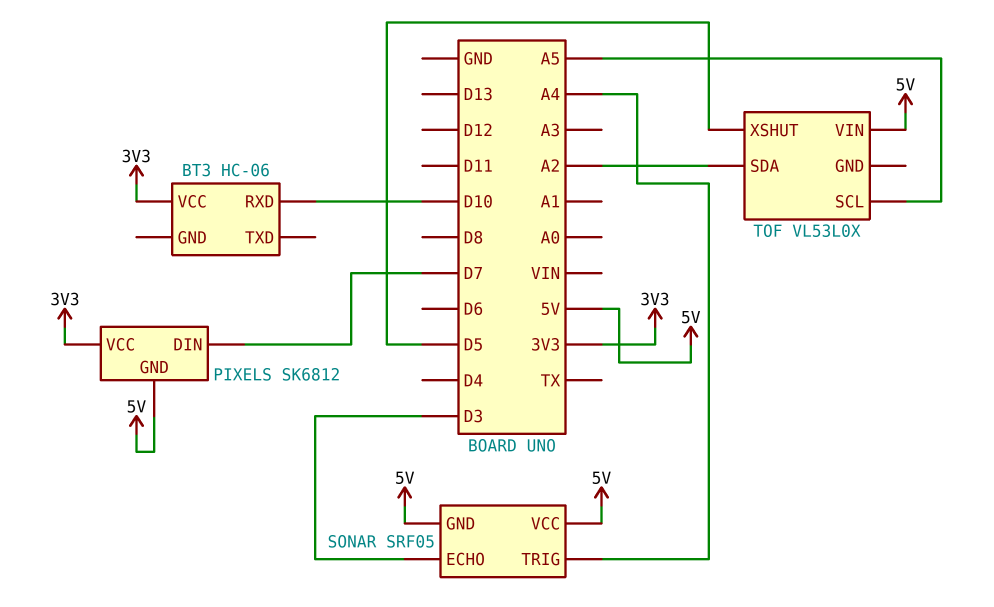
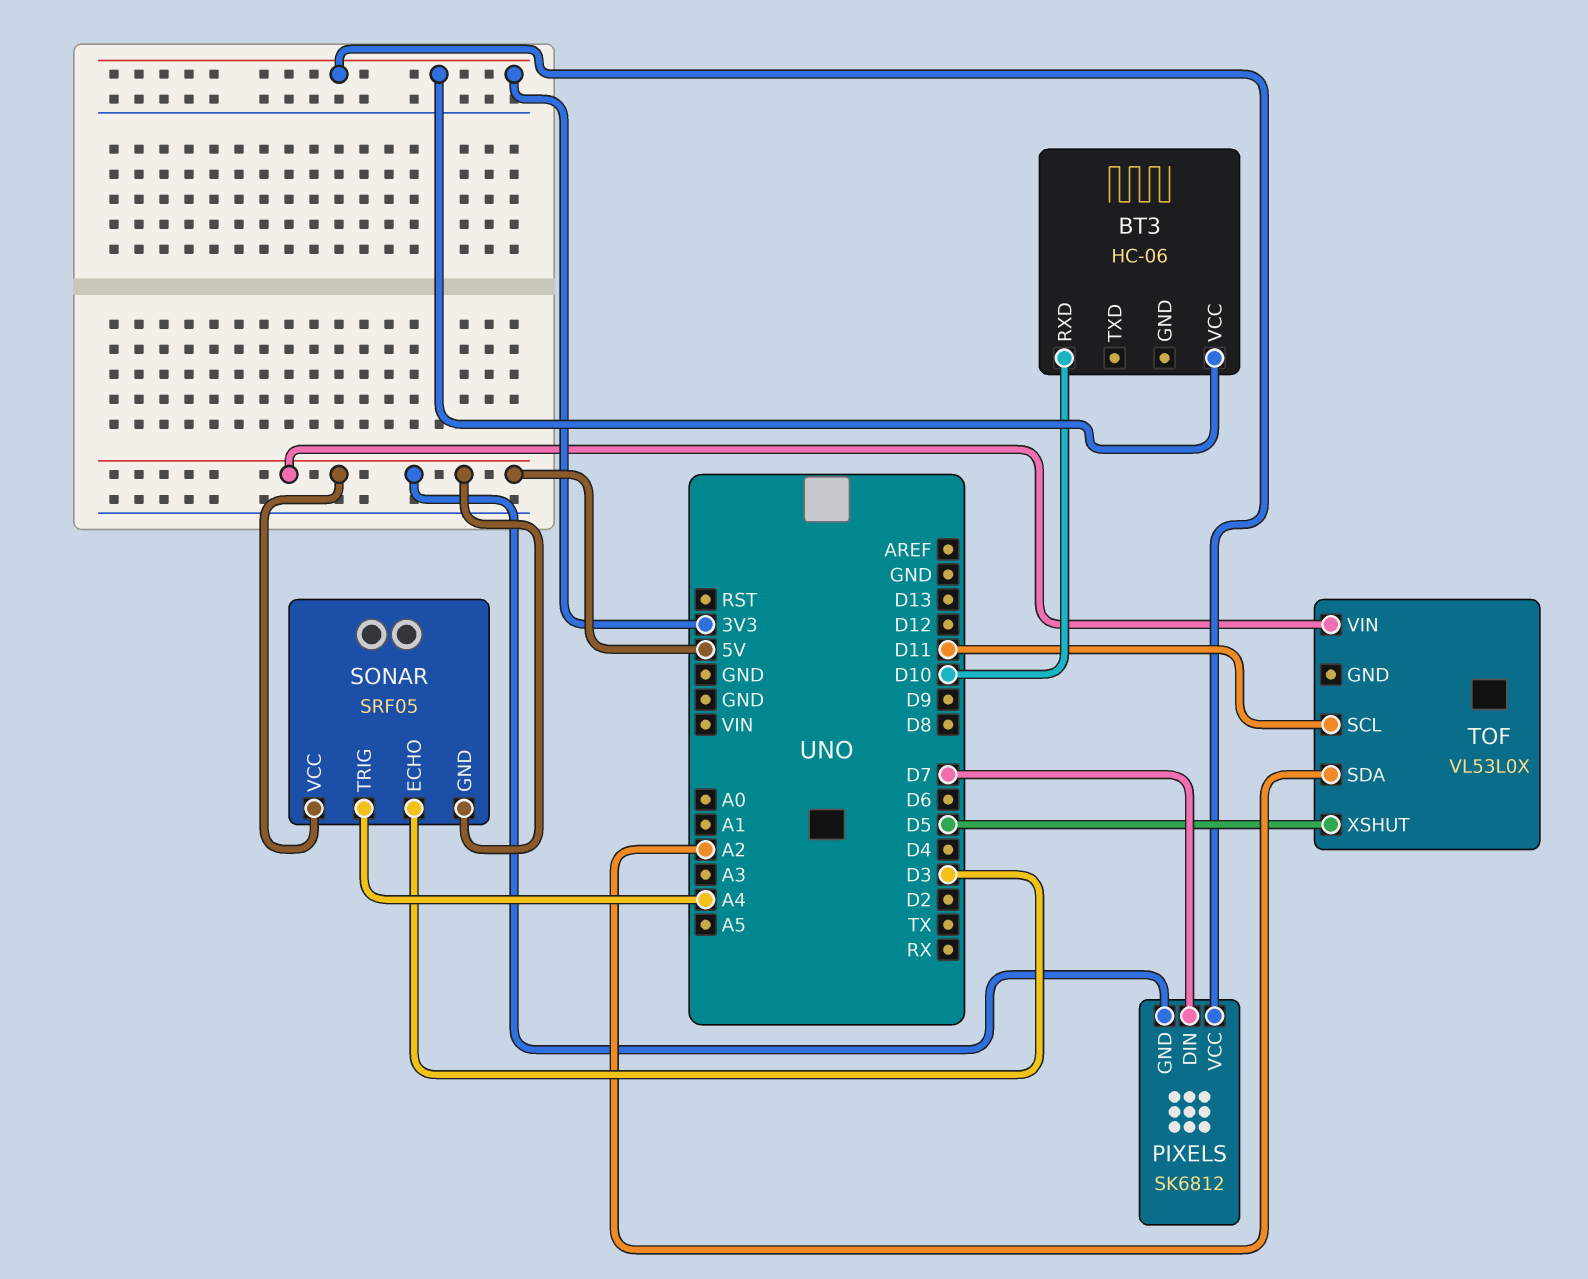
TOF pin SCL: A5 -> D11

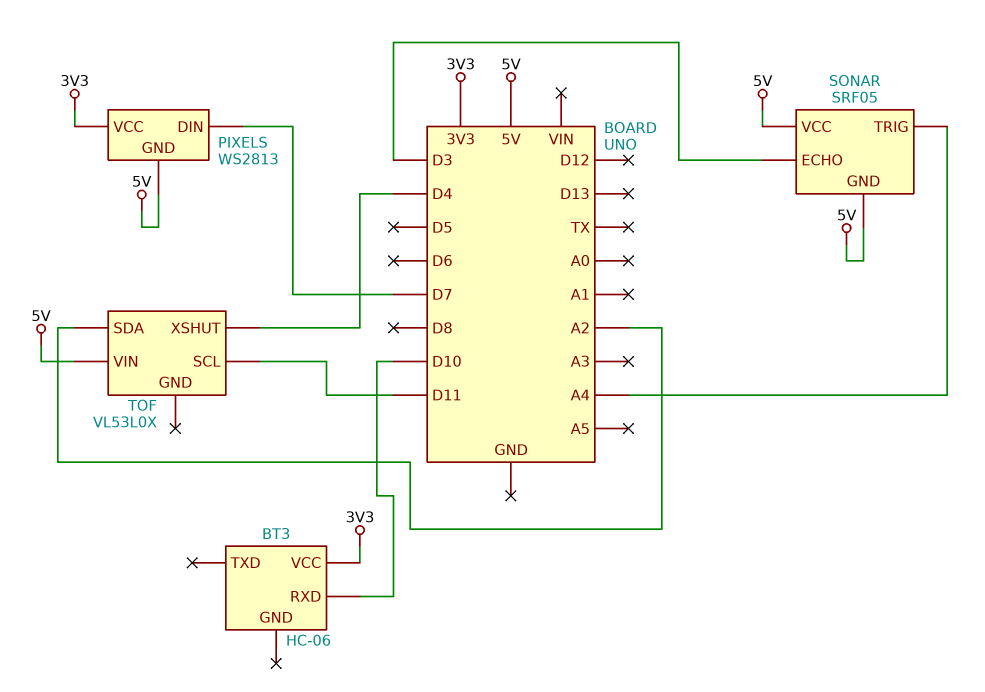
PIXELS: SK6812 -> WS2813
TOF pin XSHUT: D5 -> D4

